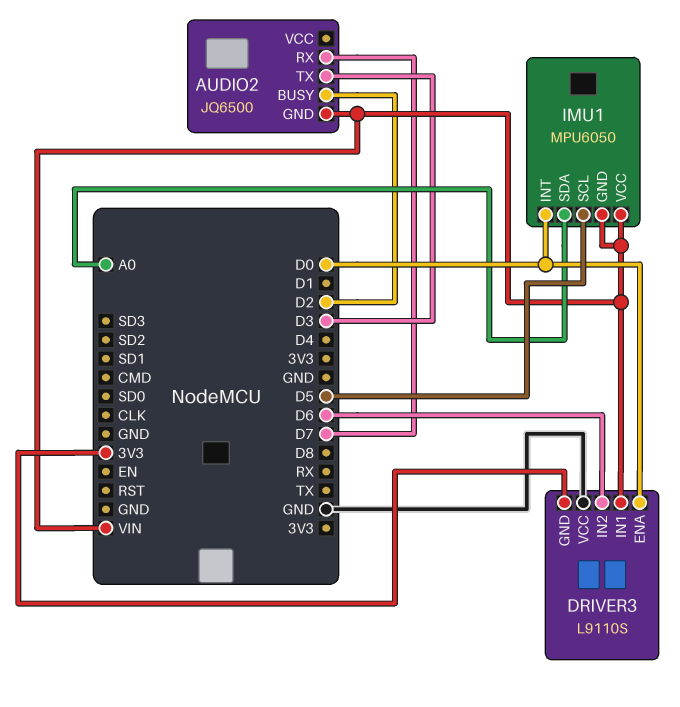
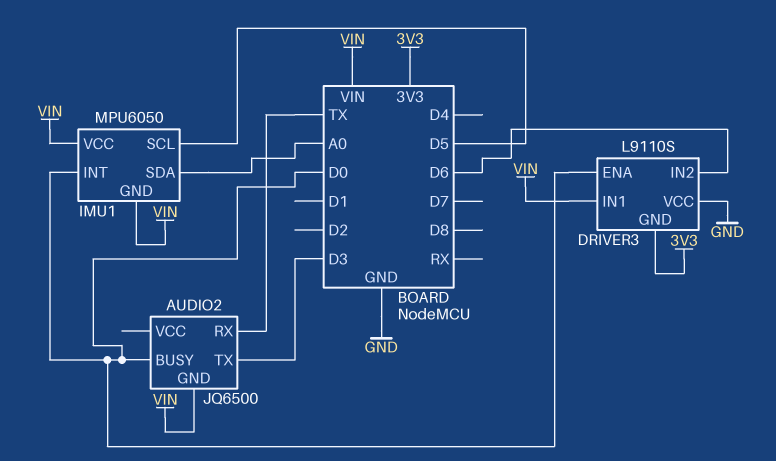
AUDIO2 pin BUSY: D2 -> D0
AUDIO2 pin RX: D7 -> TX

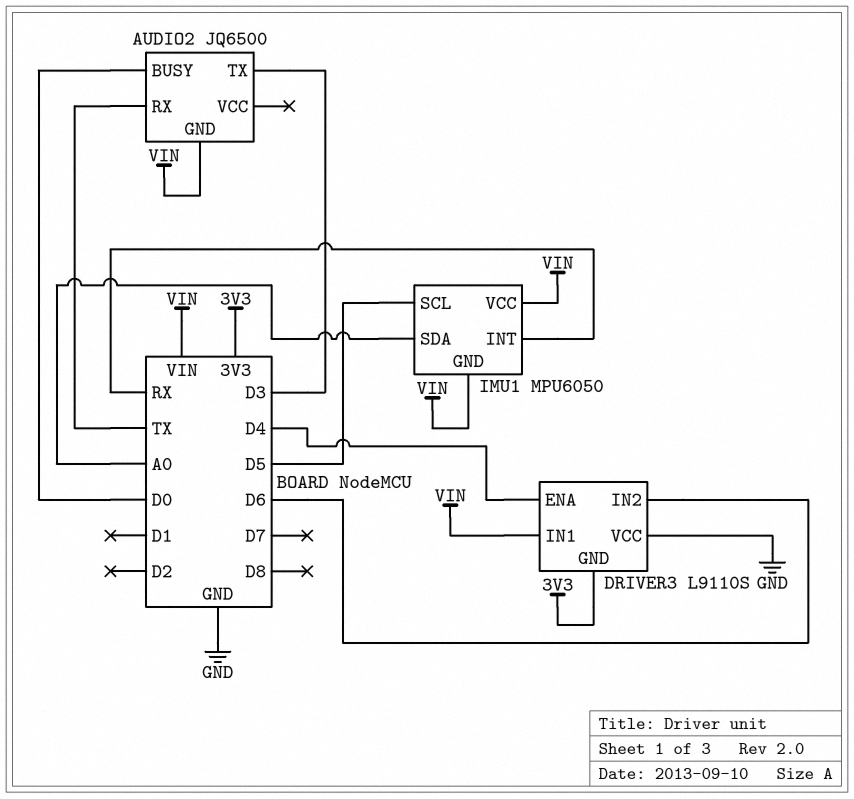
DRIVER3 pin ENA: D0 -> D4
IMU1 pin INT: D0 -> RX

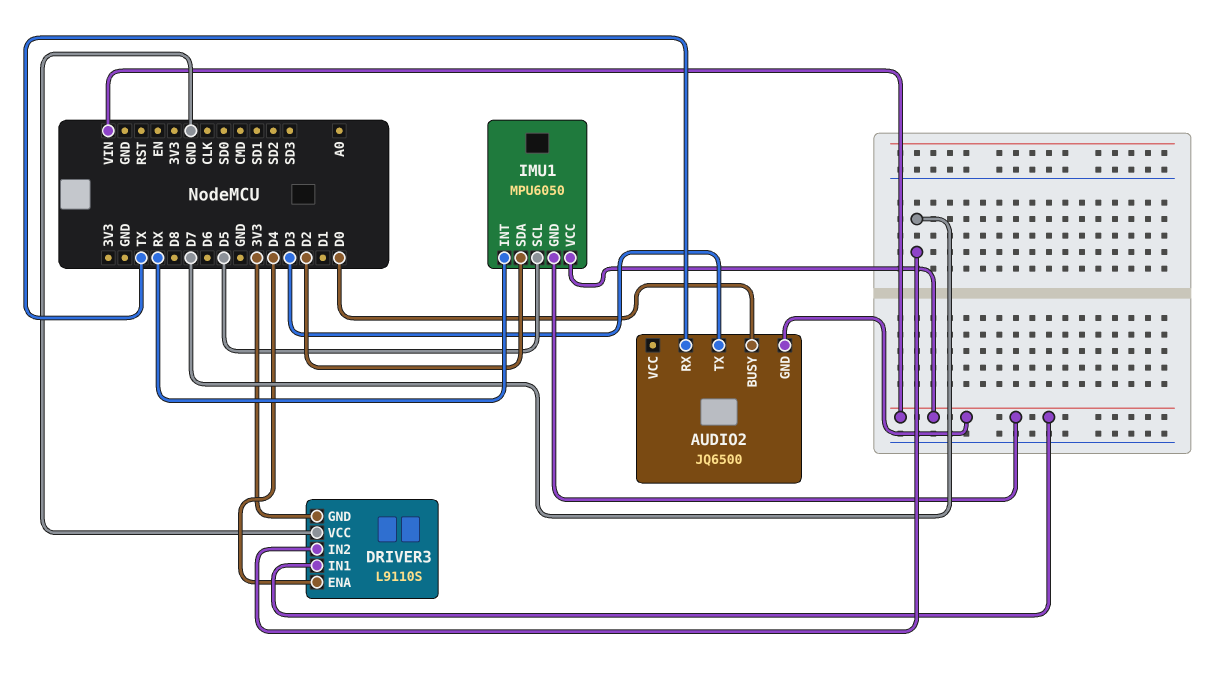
DRIVER3 pin IN2: D6 -> D7
IMU1 pin SDA: A0 -> D2

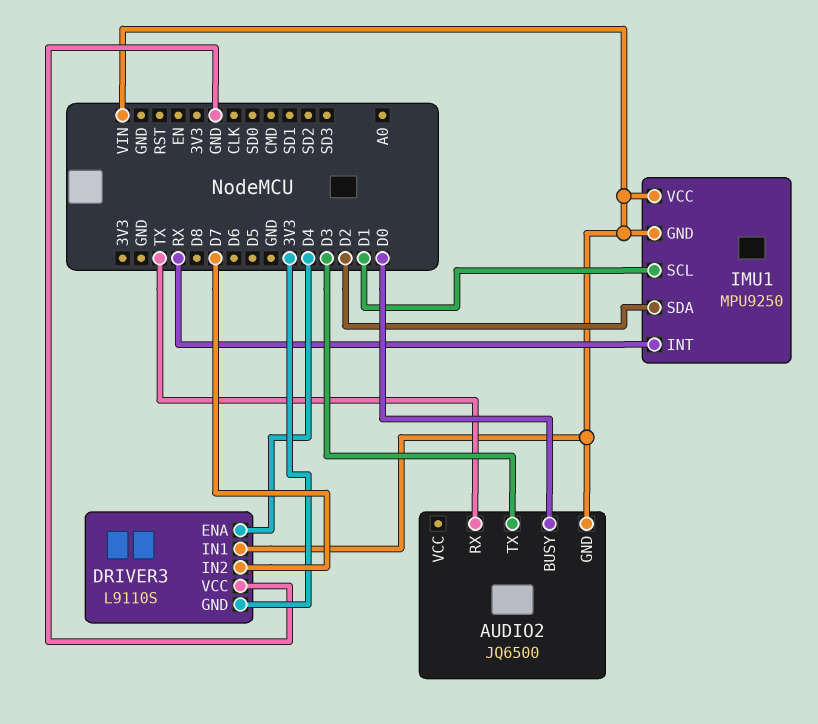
IMU1: MPU6050 -> MPU9250
IMU1 pin SCL: D5 -> D1

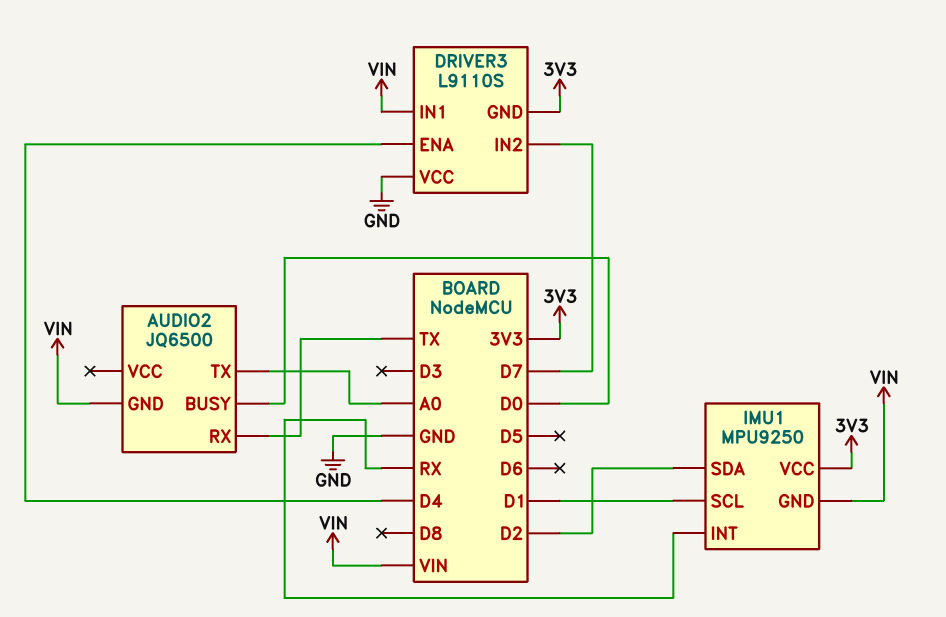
AUDIO2 pin TX: D3 -> A0
IMU1 pin VCC: VIN -> 3V3

